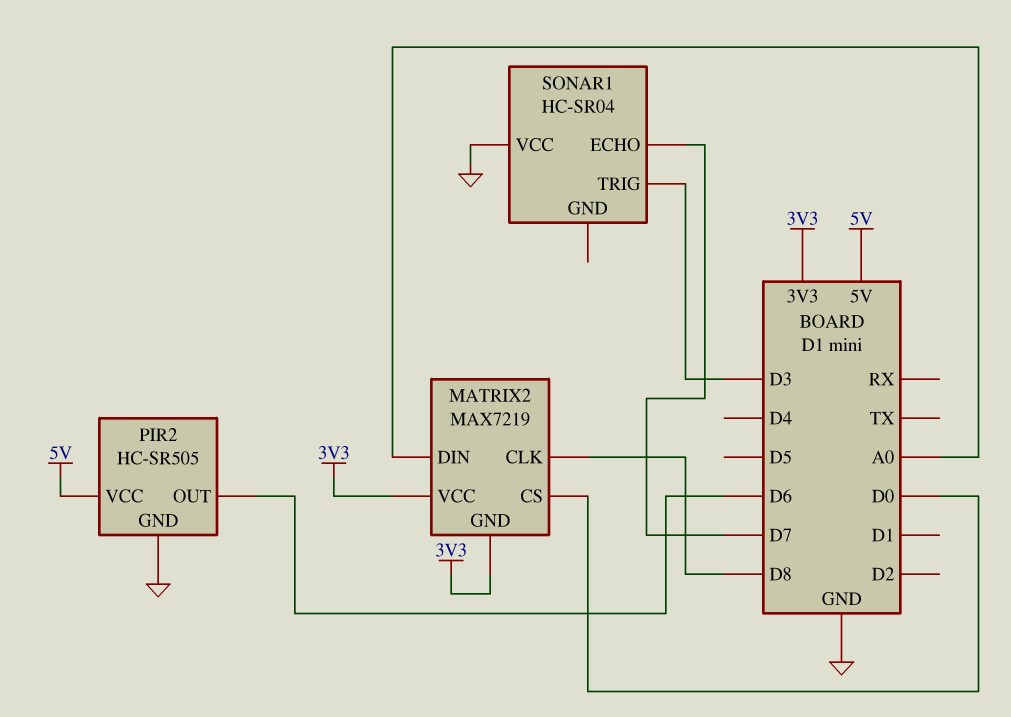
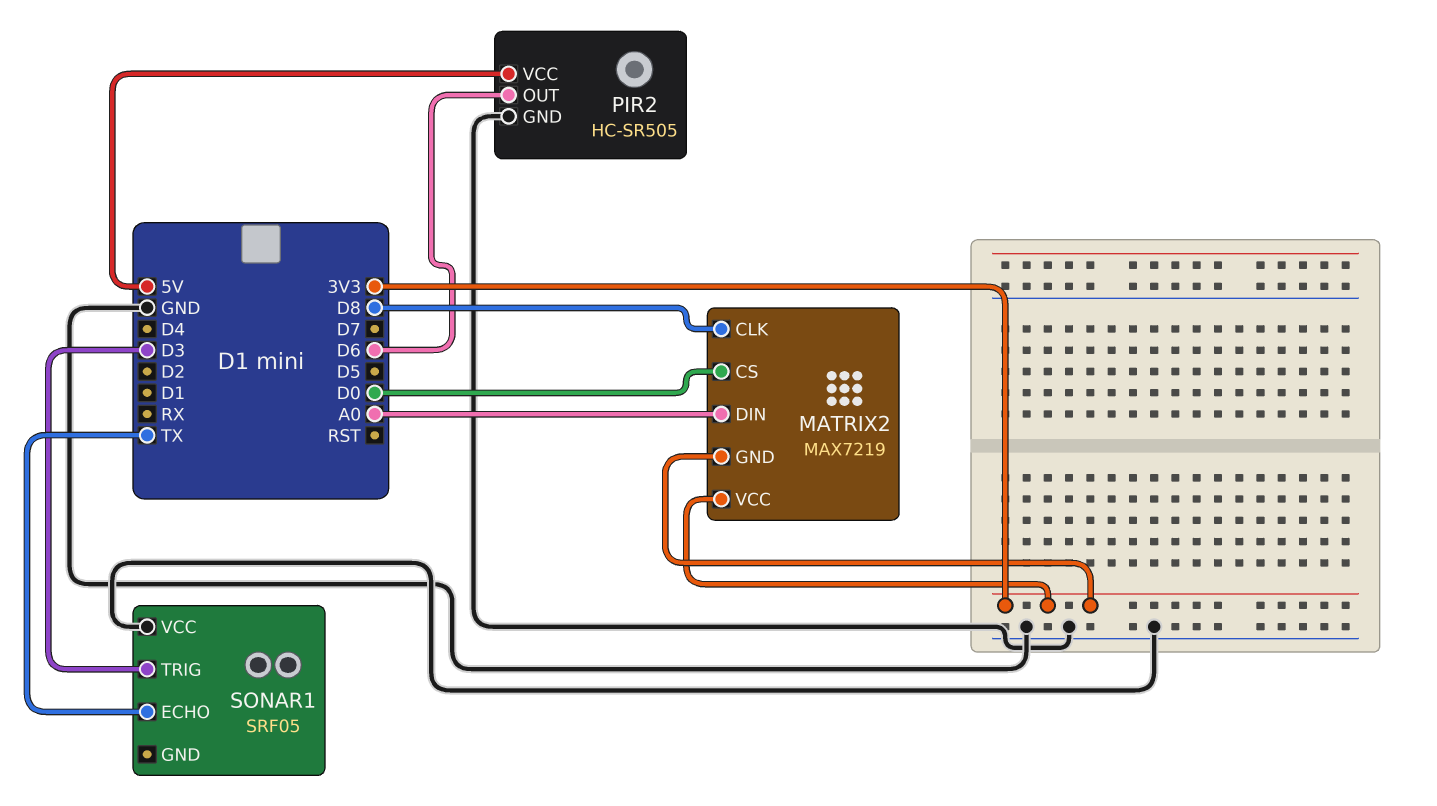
SONAR1: HC-SR04 -> SRF05
SONAR1 pin ECHO: D7 -> TX

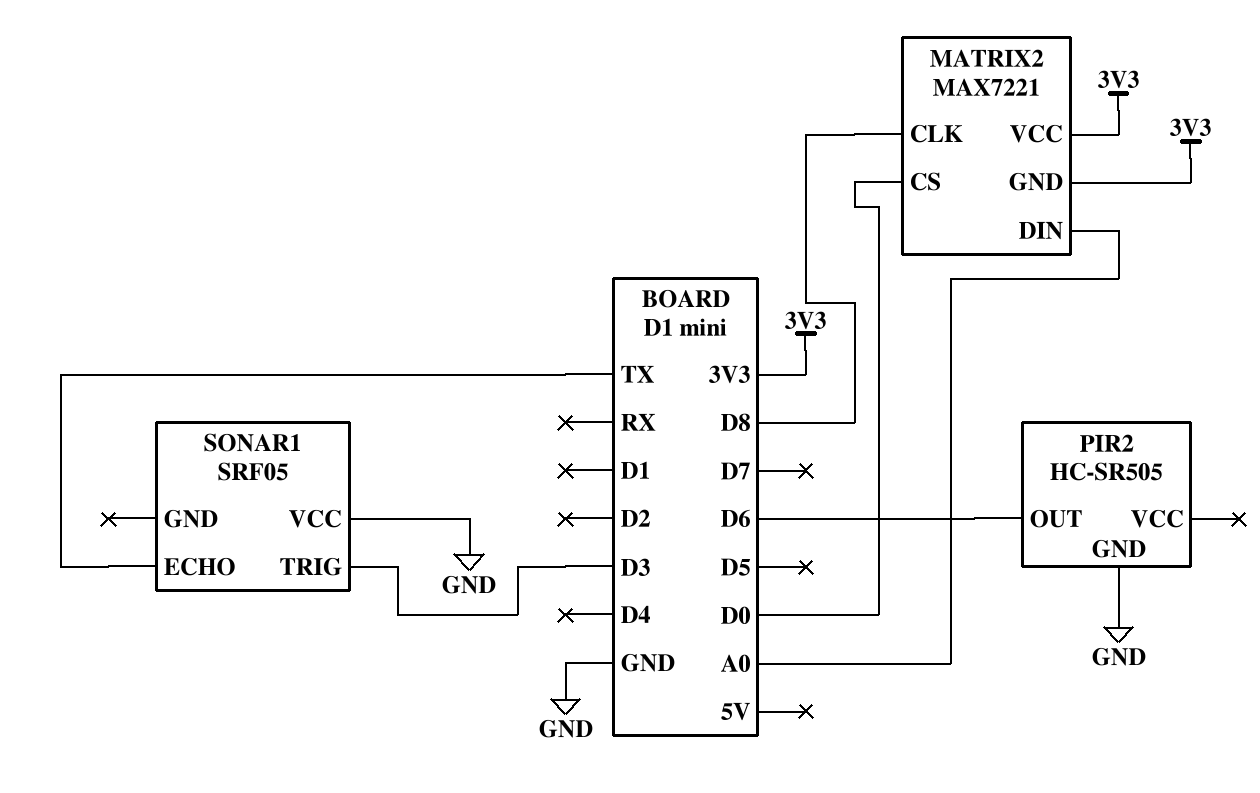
MATRIX2: MAX7219 -> MAX7221
PIR2 pin VCC: 5V -> none

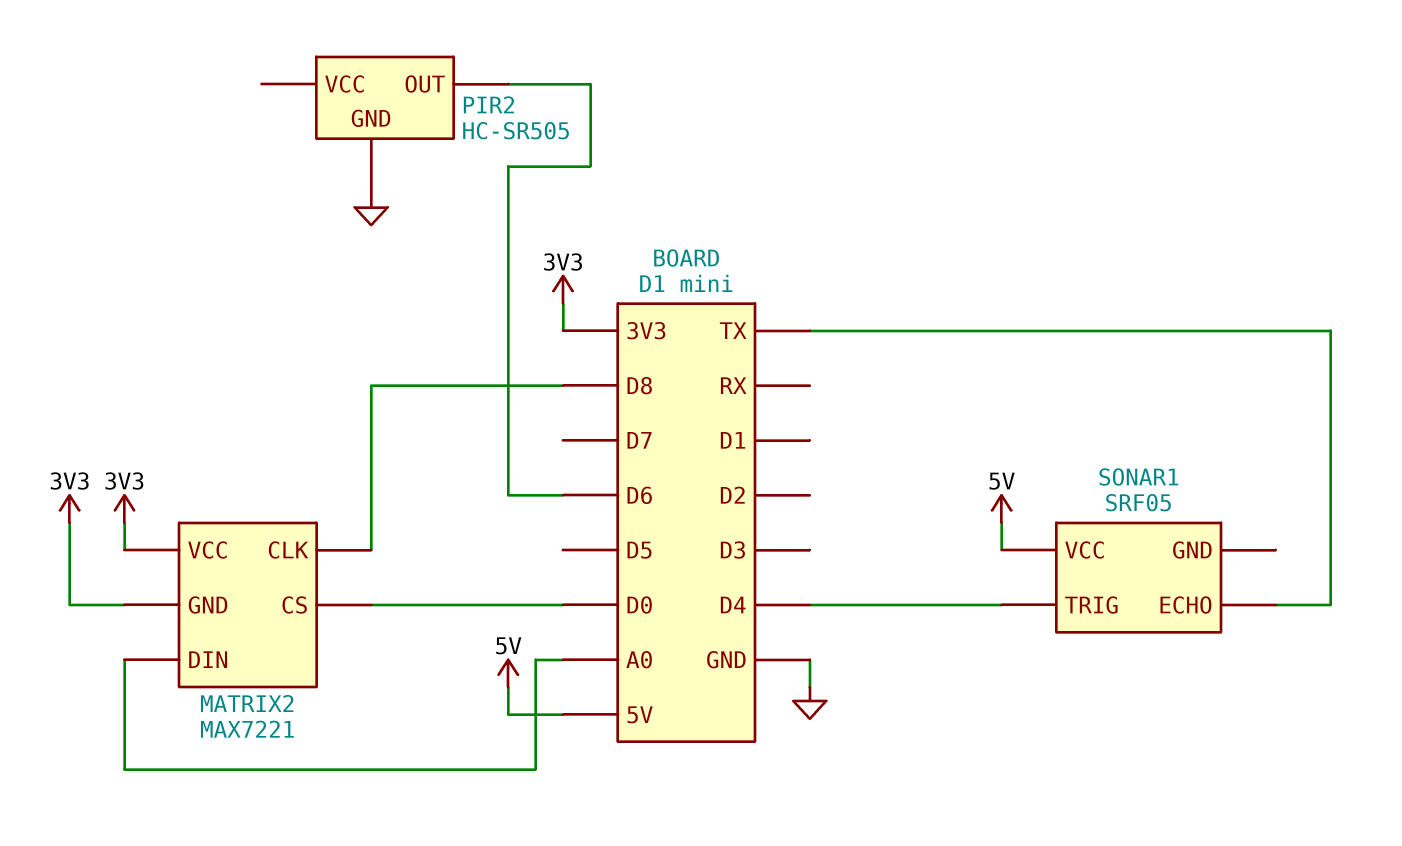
SONAR1 pin TRIG: D3 -> D4
SONAR1 pin VCC: GND -> 5V

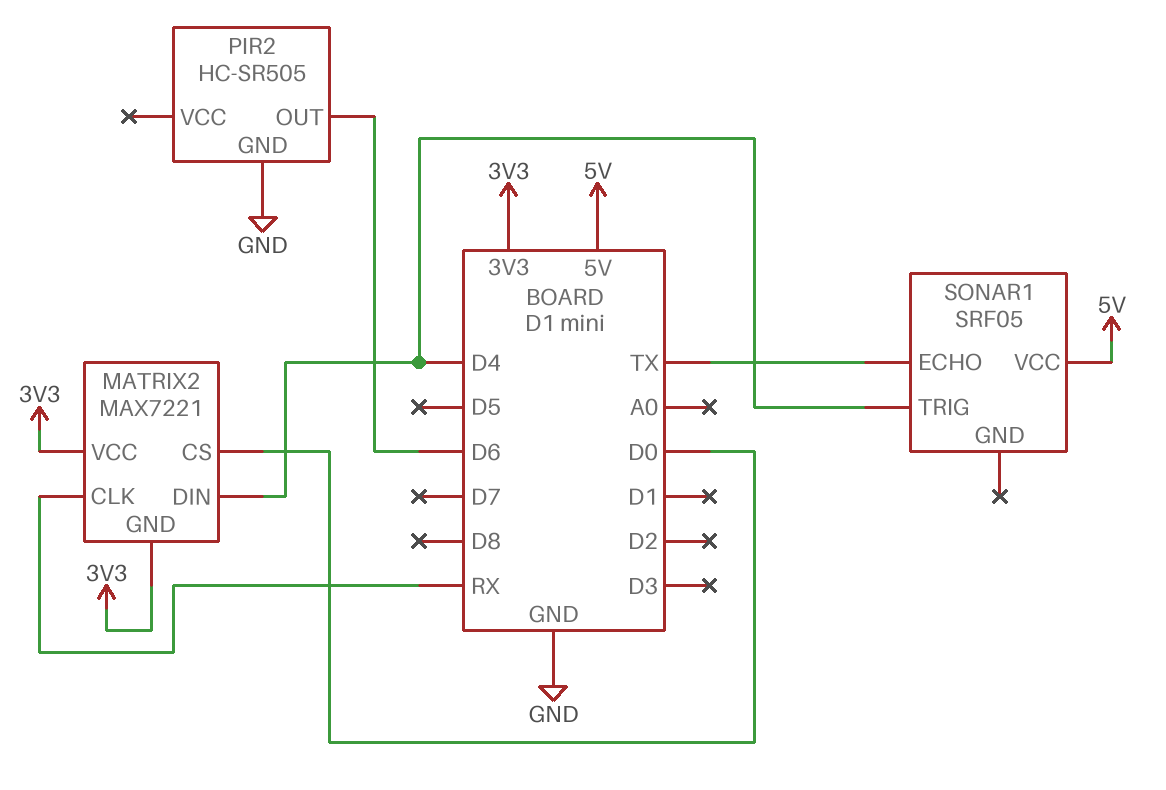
MATRIX2 pin CLK: D8 -> RX
MATRIX2 pin DIN: A0 -> D4

